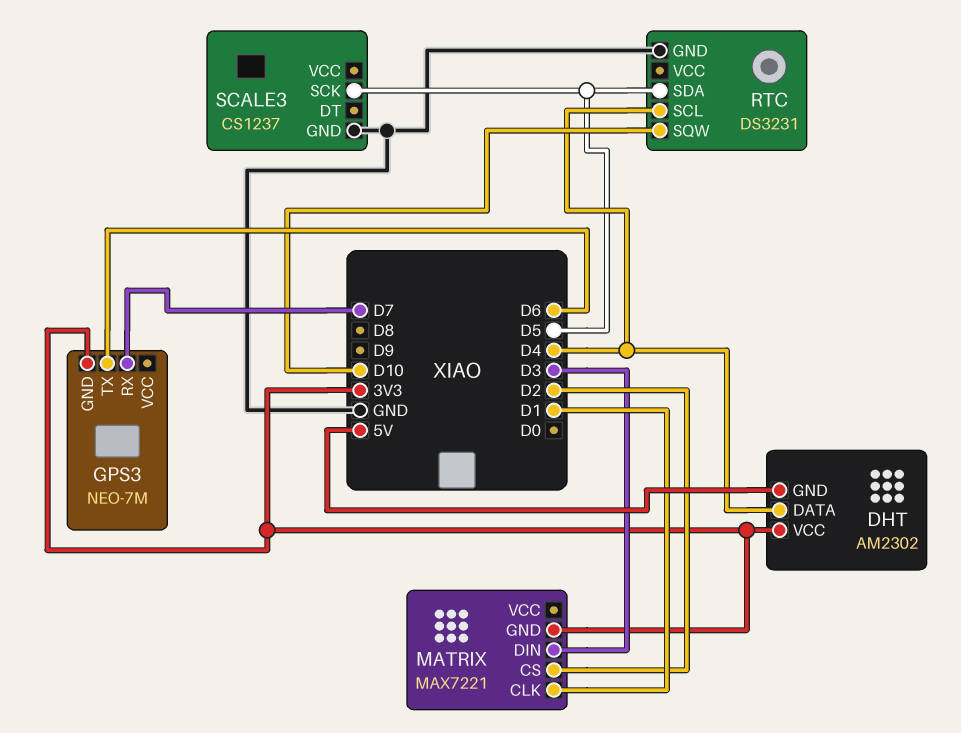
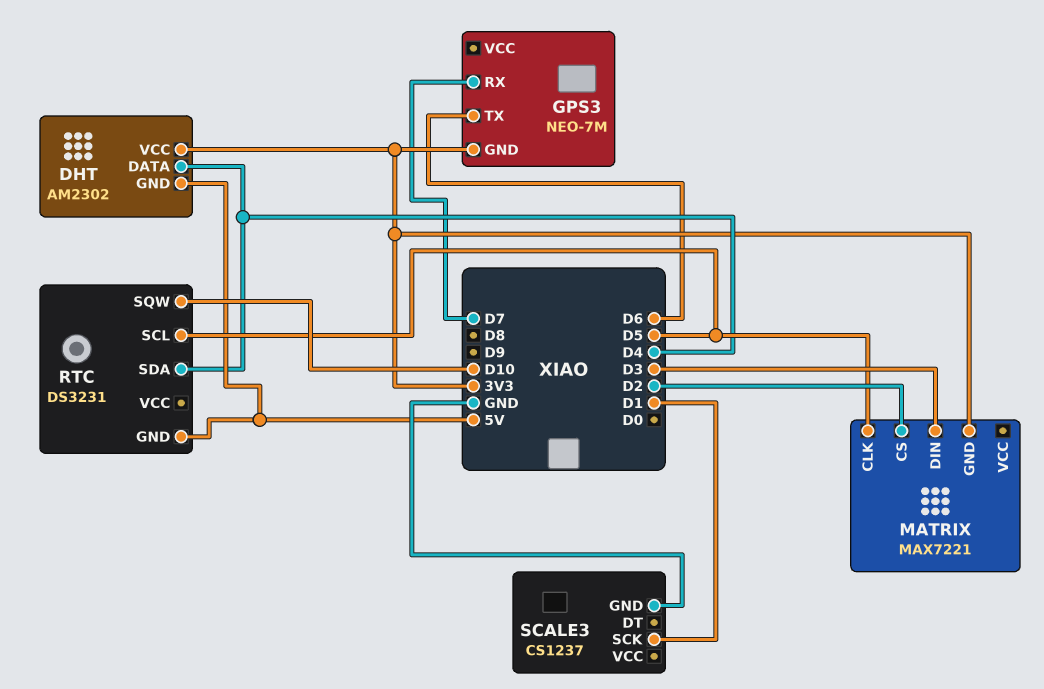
MATRIX pin CLK: D1 -> D5
RTC pin GND: GND -> 5V
RTC pin SCL: D4 -> D5
RTC pin SDA: D5 -> D4
SCALE3 pin SCK: D5 -> D1

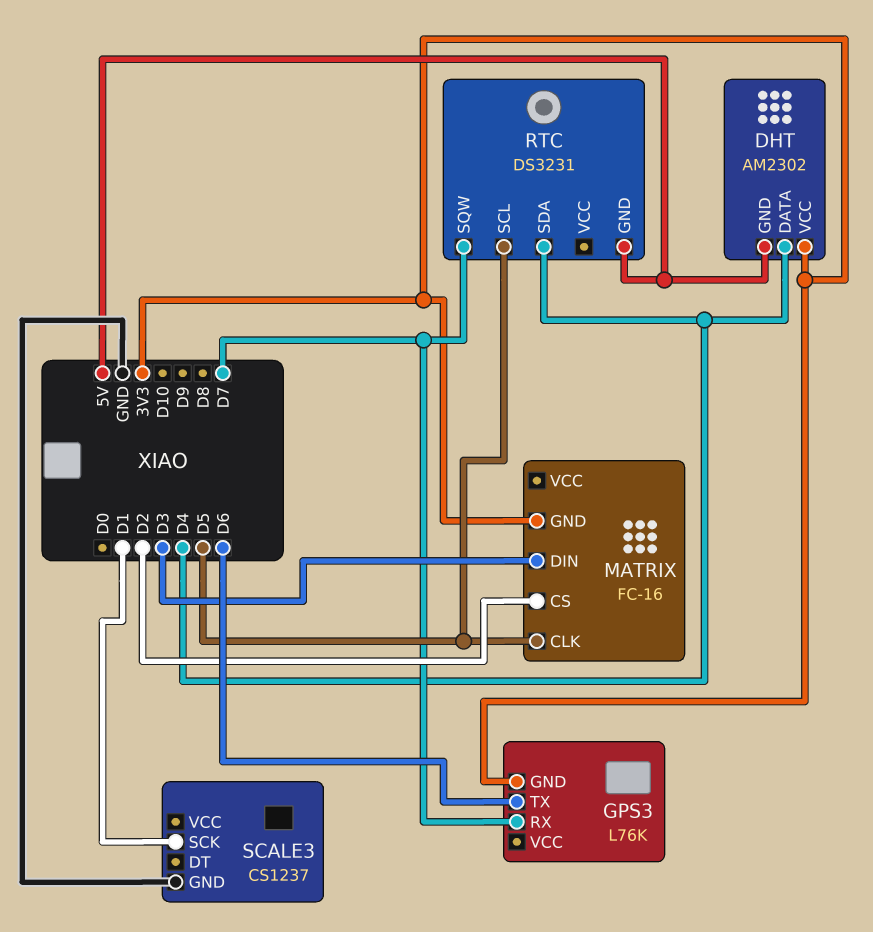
GPS3: NEO-7M -> L76K
MATRIX: MAX7221 -> FC-16
RTC pin SQW: D10 -> D7

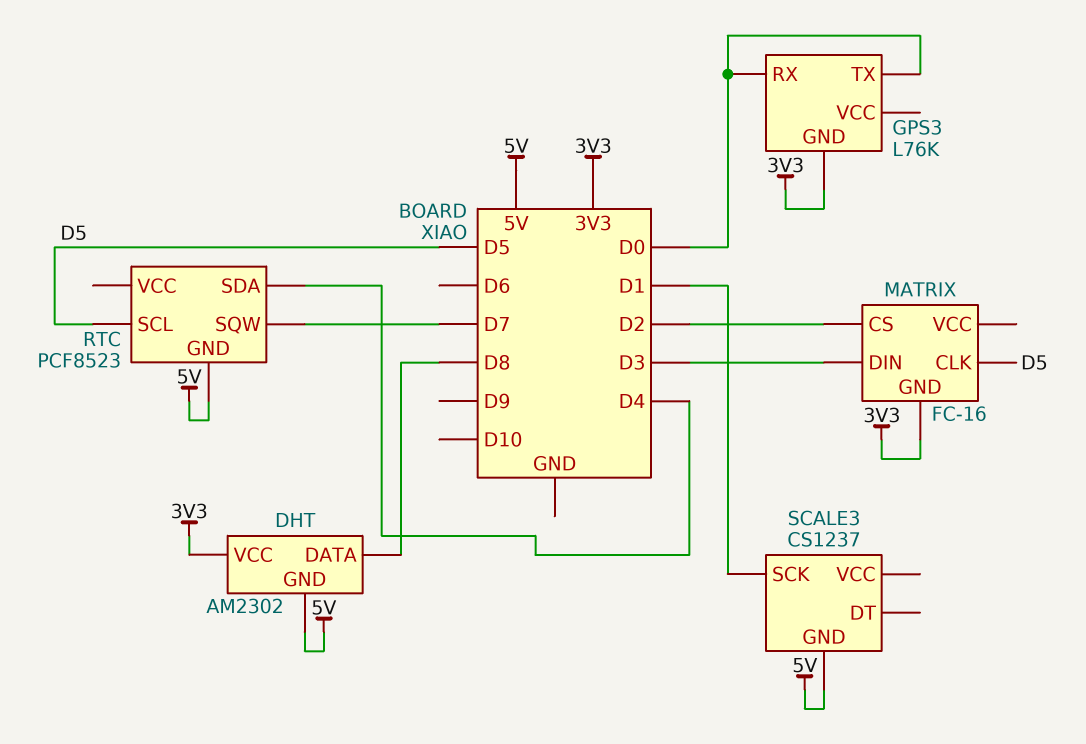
DHT pin DATA: D4 -> D8
GPS3 pin RX: D7 -> D0
GPS3 pin TX: D6 -> D0
RTC: DS3231 -> PCF8523
SCALE3 pin GND: GND -> 5V

